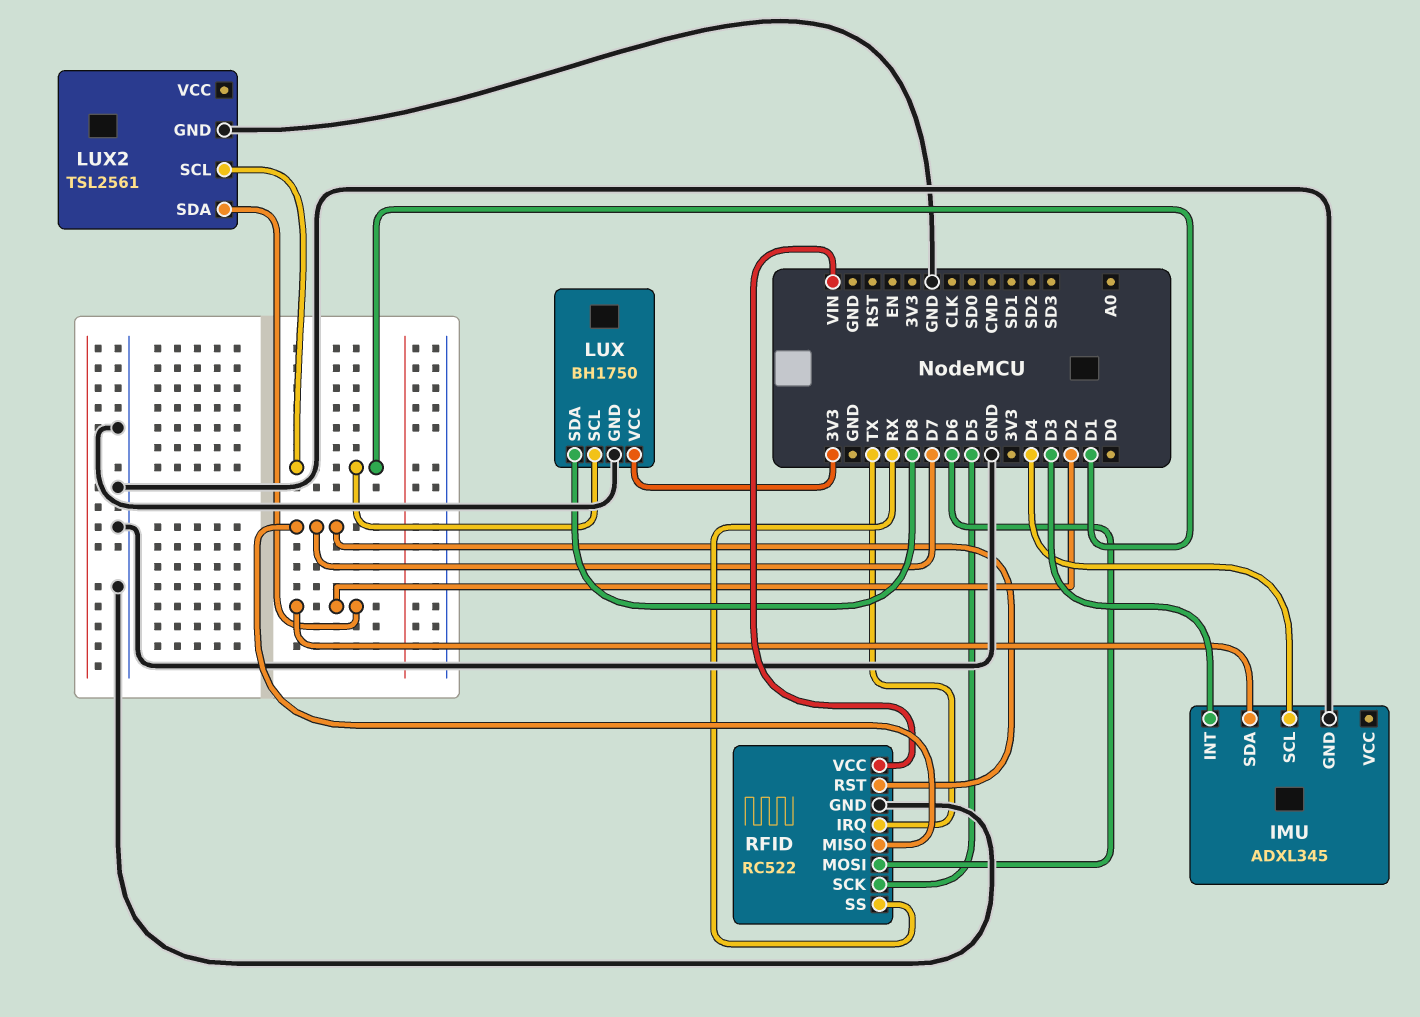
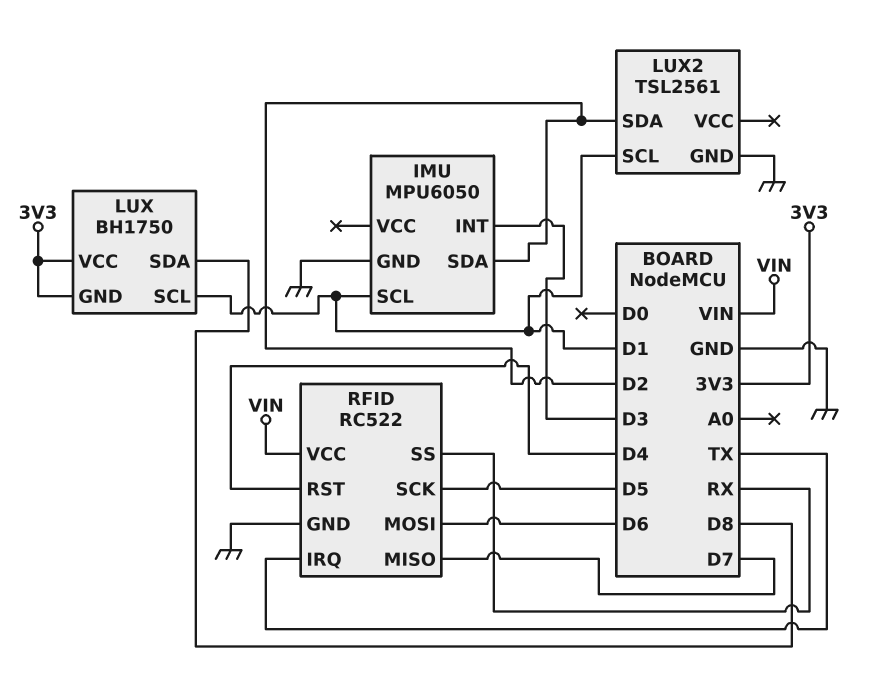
IMU: ADXL345 -> MPU6050
IMU pin SCL: D4 -> D1
LUX pin GND: GND -> 3V3
RFID pin RST: D7 -> D4

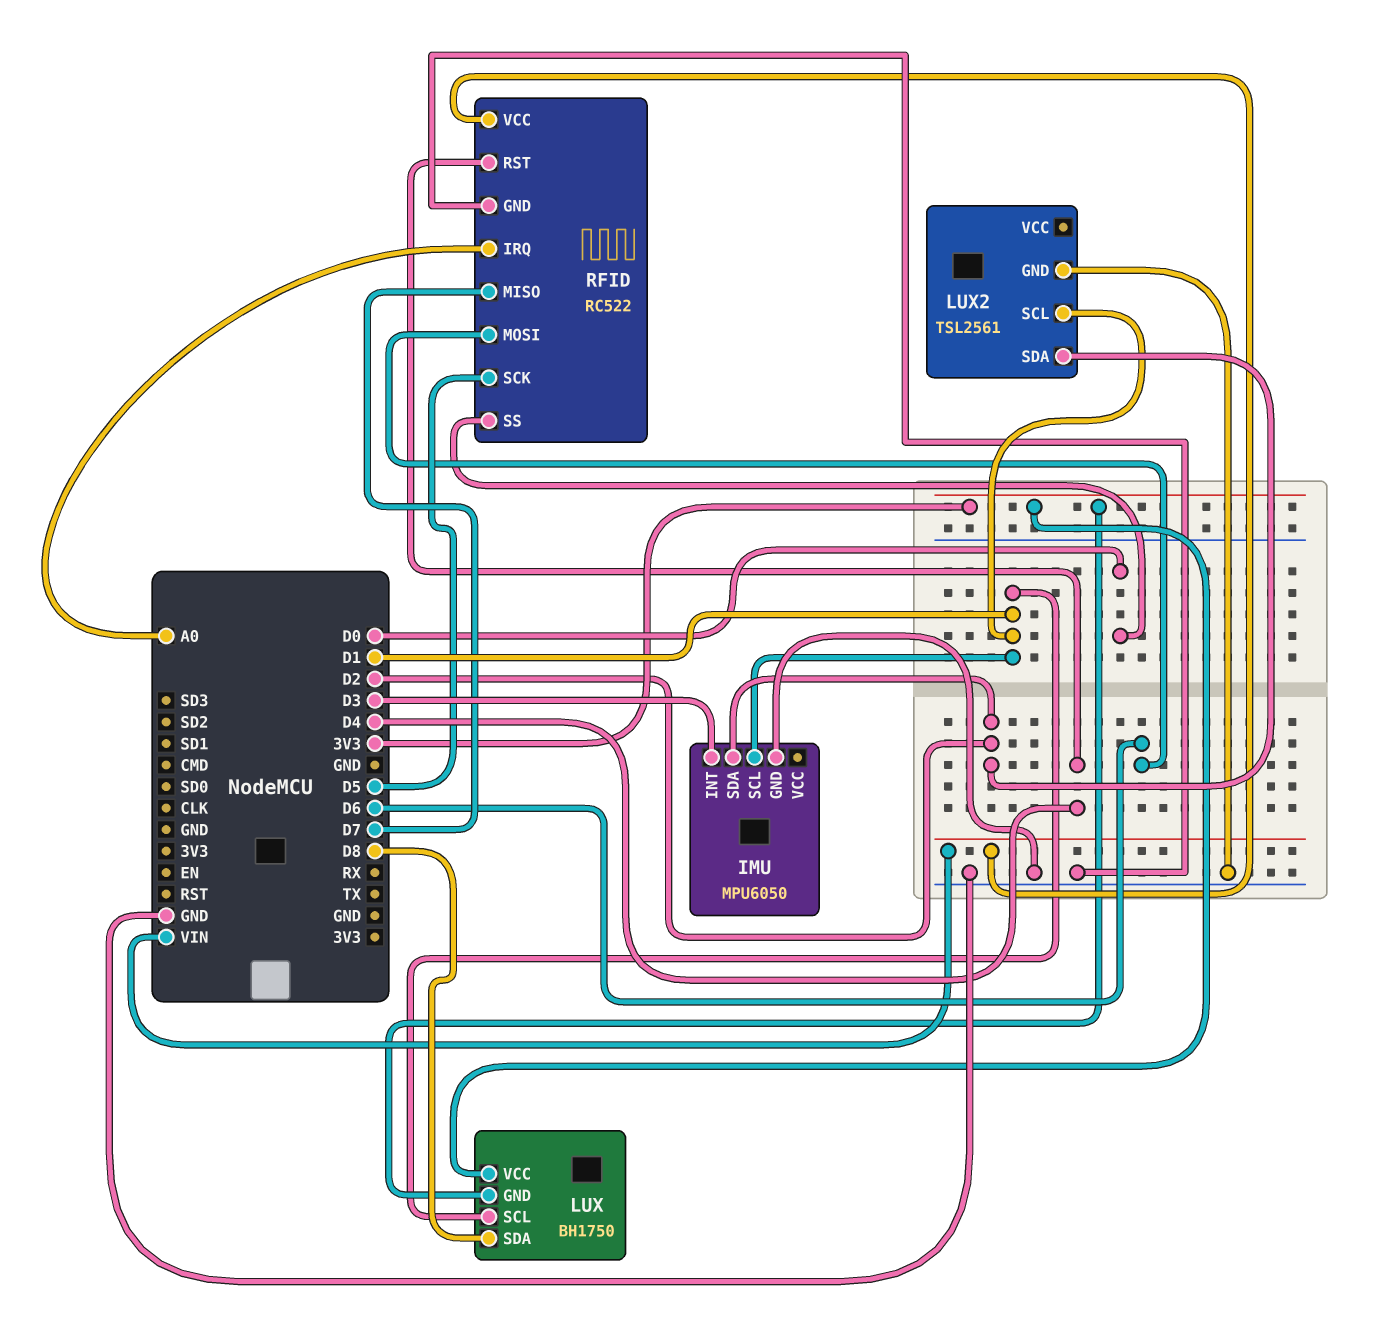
RFID pin IRQ: TX -> A0
RFID pin SS: RX -> D0

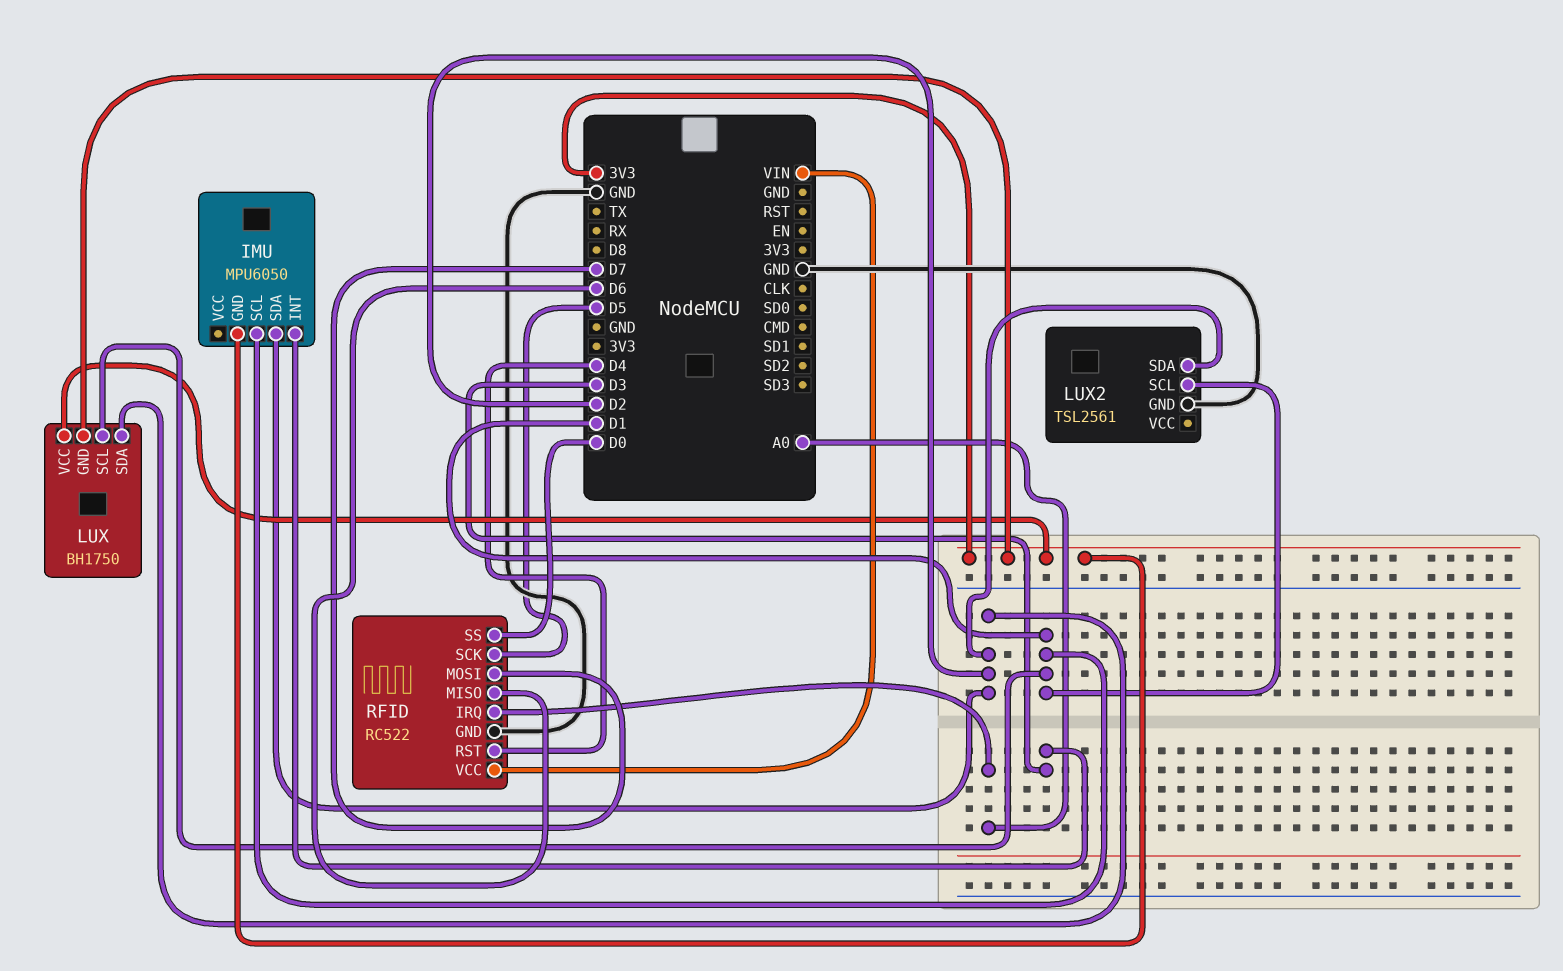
IMU pin GND: GND -> 3V3
LUX pin SDA: D8 -> D2
RFID pin MISO: D7 -> D6
RFID pin MOSI: D6 -> D7

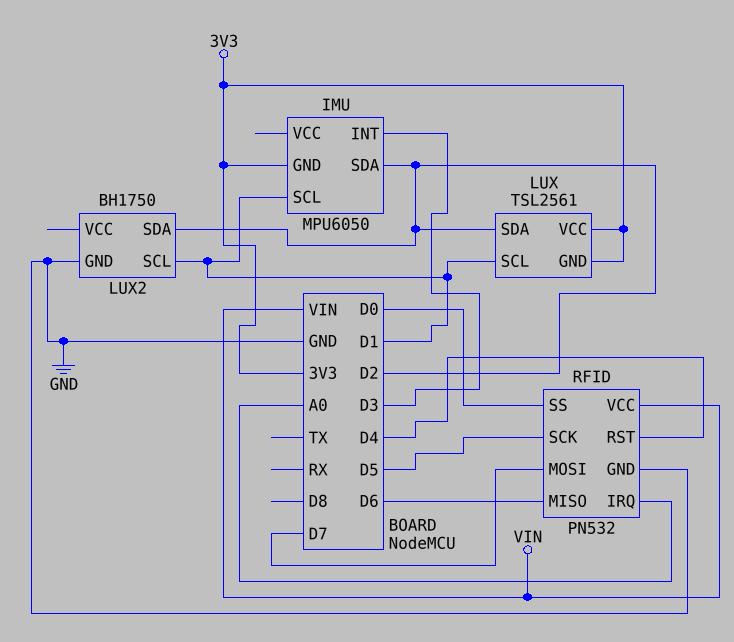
LUX: BH1750 -> TSL2561
LUX2: TSL2561 -> BH1750
RFID: RC522 -> PN532

